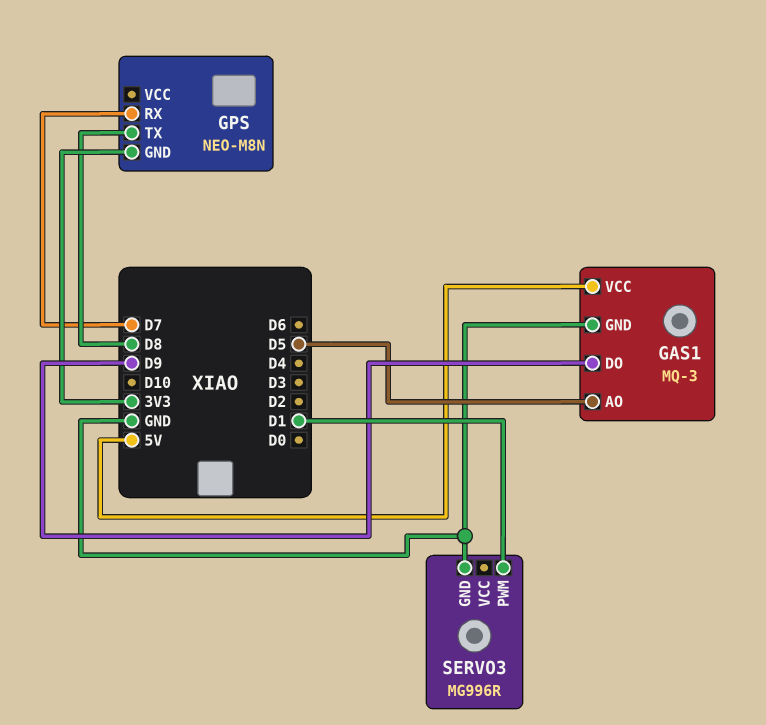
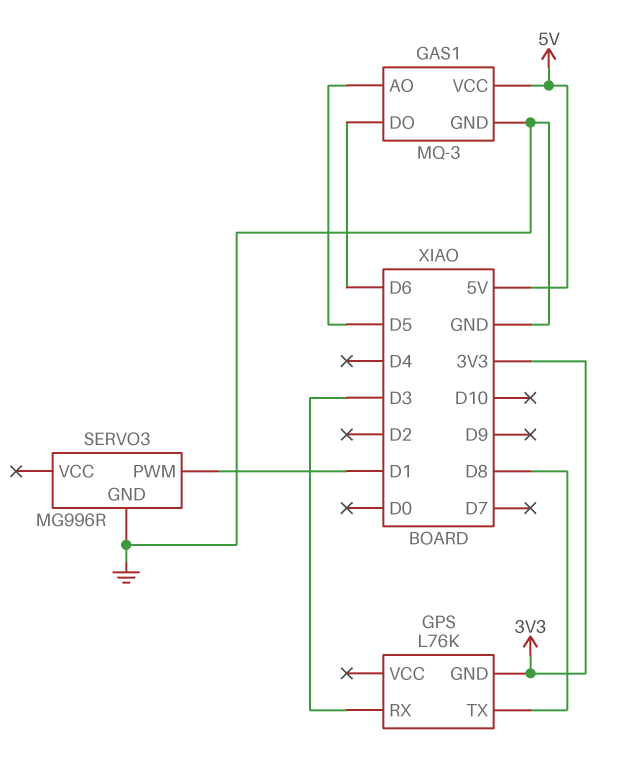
GAS1 pin DO: D9 -> D6
GPS: NEO-M8N -> L76K
GPS pin RX: D7 -> D3

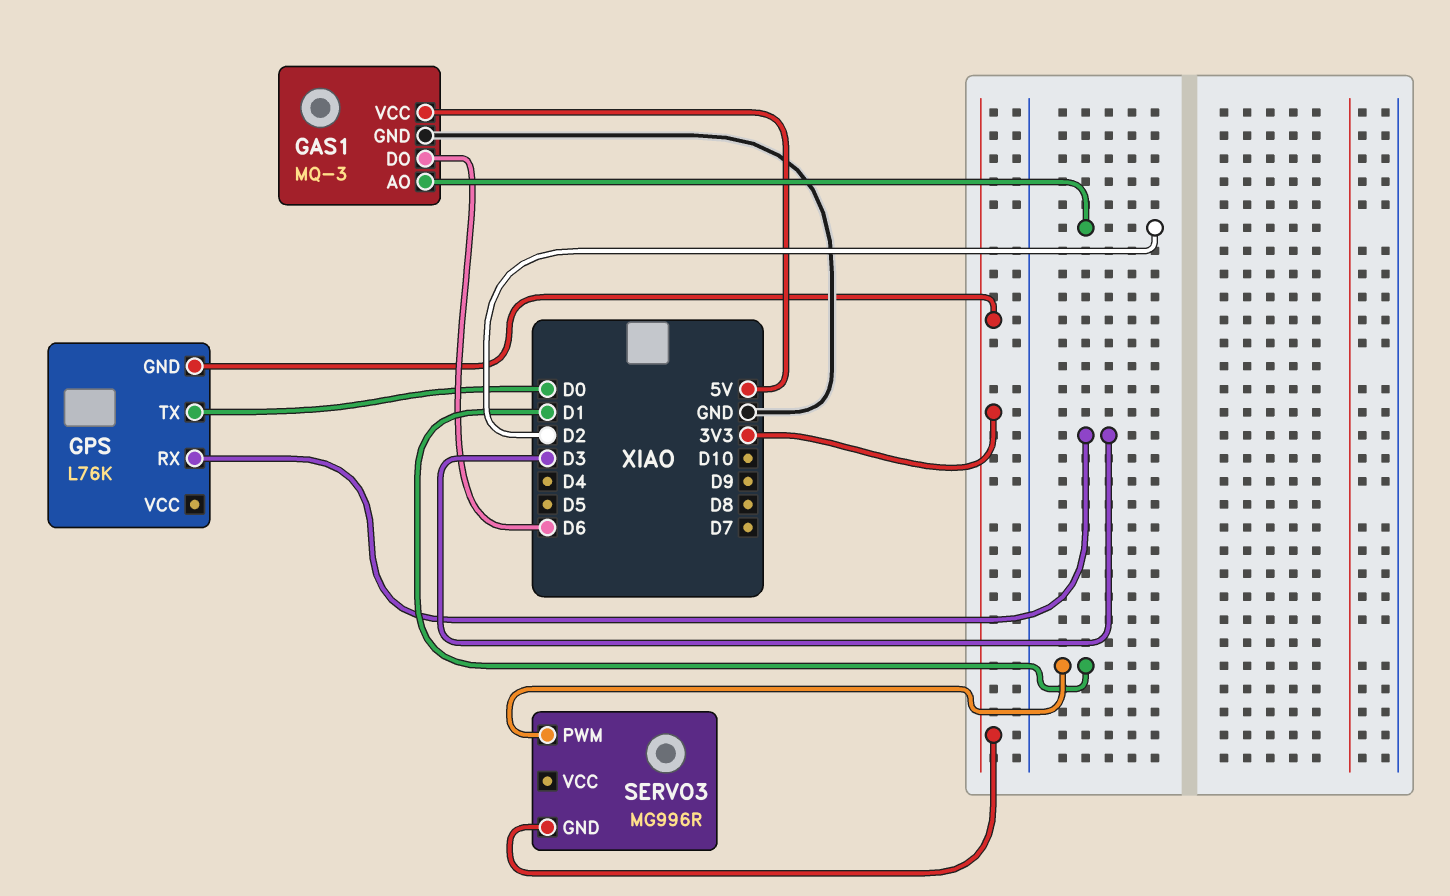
GAS1 pin AO: D5 -> D2
GPS pin TX: D8 -> D0
SERVO3 pin GND: GND -> 3V3

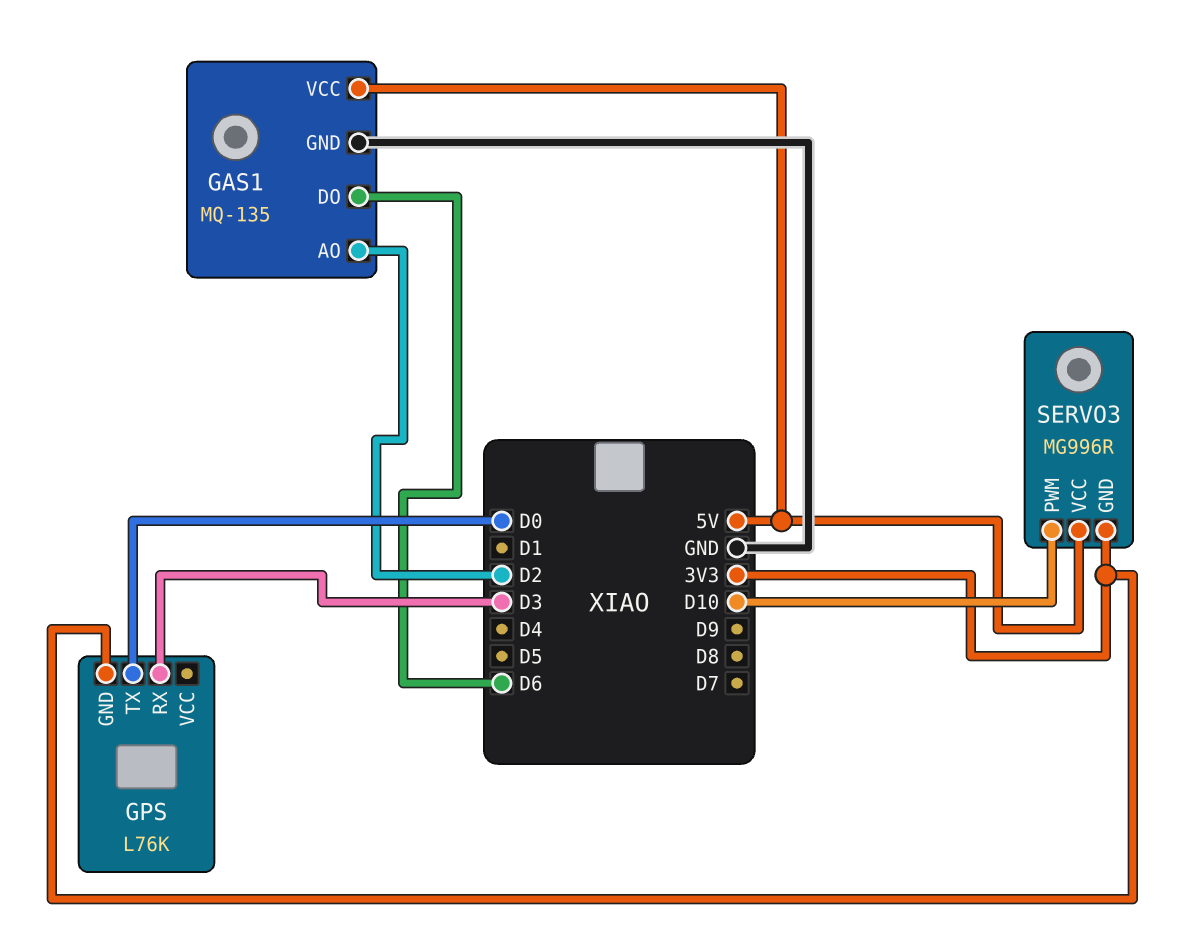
GAS1: MQ-3 -> MQ-135
SERVO3 pin PWM: D1 -> D10
SERVO3 pin VCC: none -> 5V

